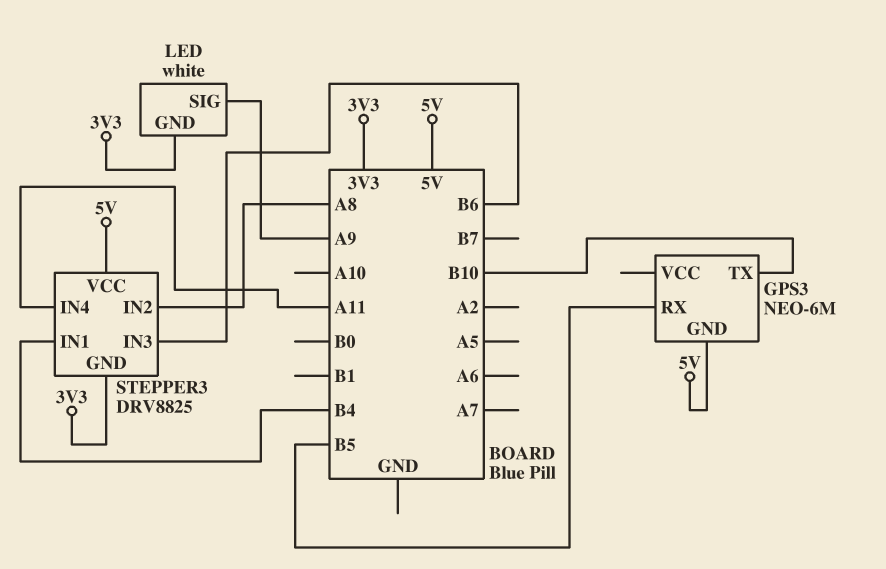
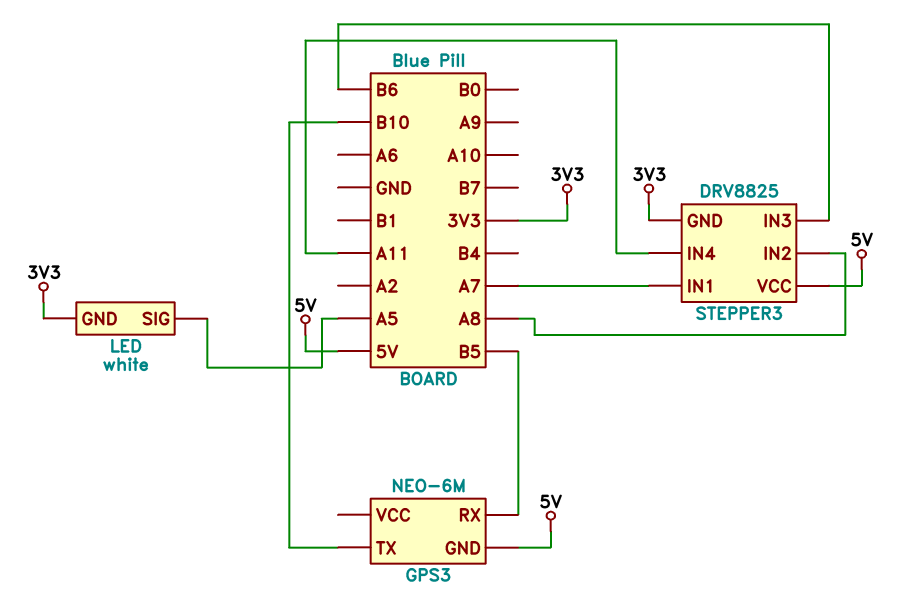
LED pin SIG: A9 -> A5
STEPPER3 pin IN1: B4 -> A7

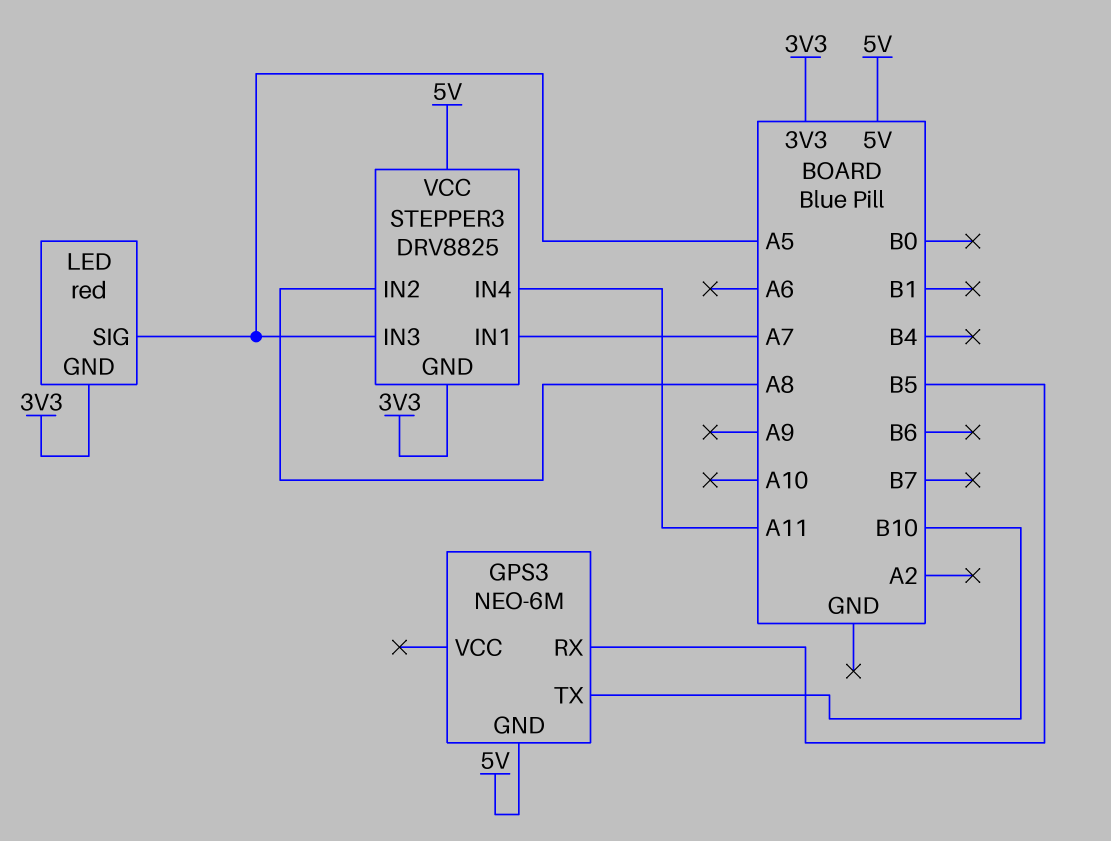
LED: white -> red
STEPPER3 pin IN3: B6 -> A5

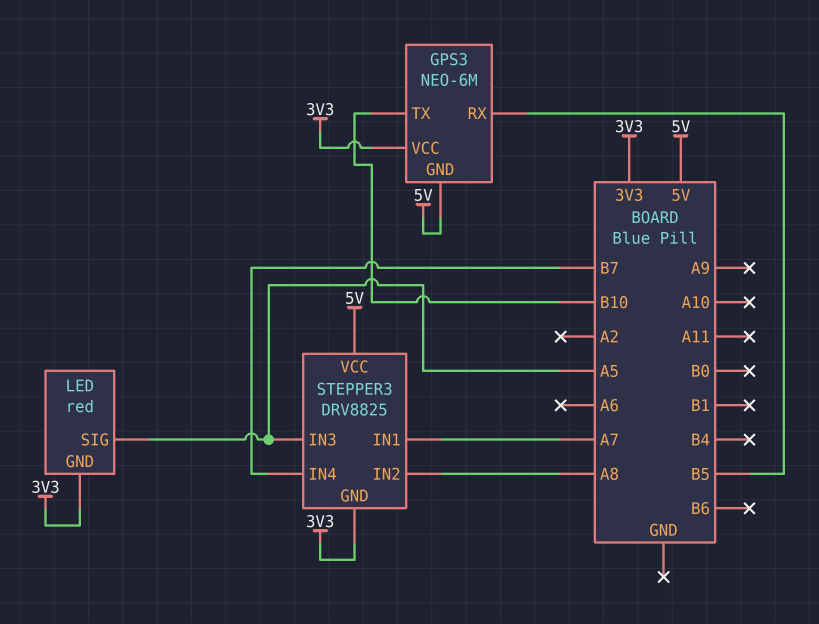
GPS3 pin VCC: none -> 3V3
STEPPER3 pin IN4: A11 -> B7

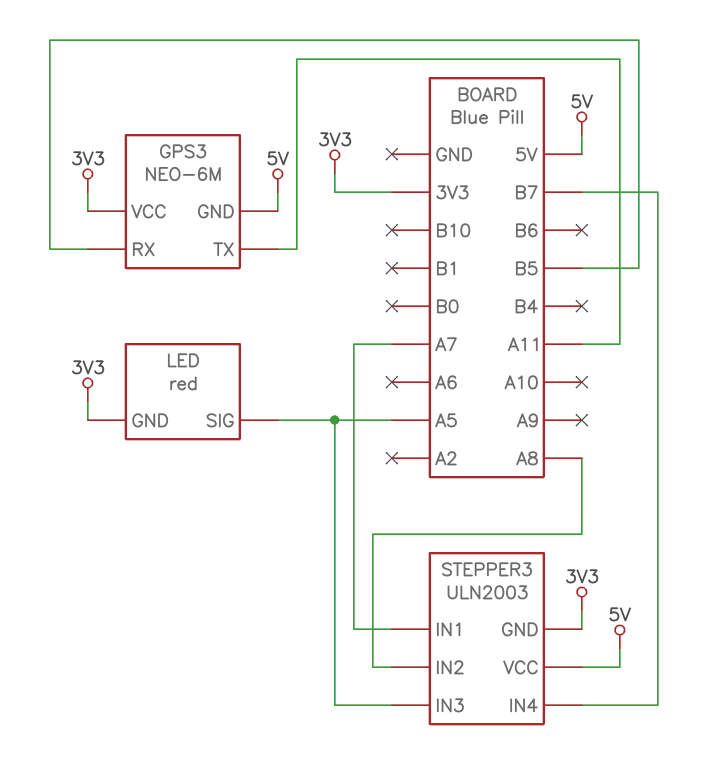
GPS3 pin TX: B10 -> A11
STEPPER3: DRV8825 -> ULN2003

